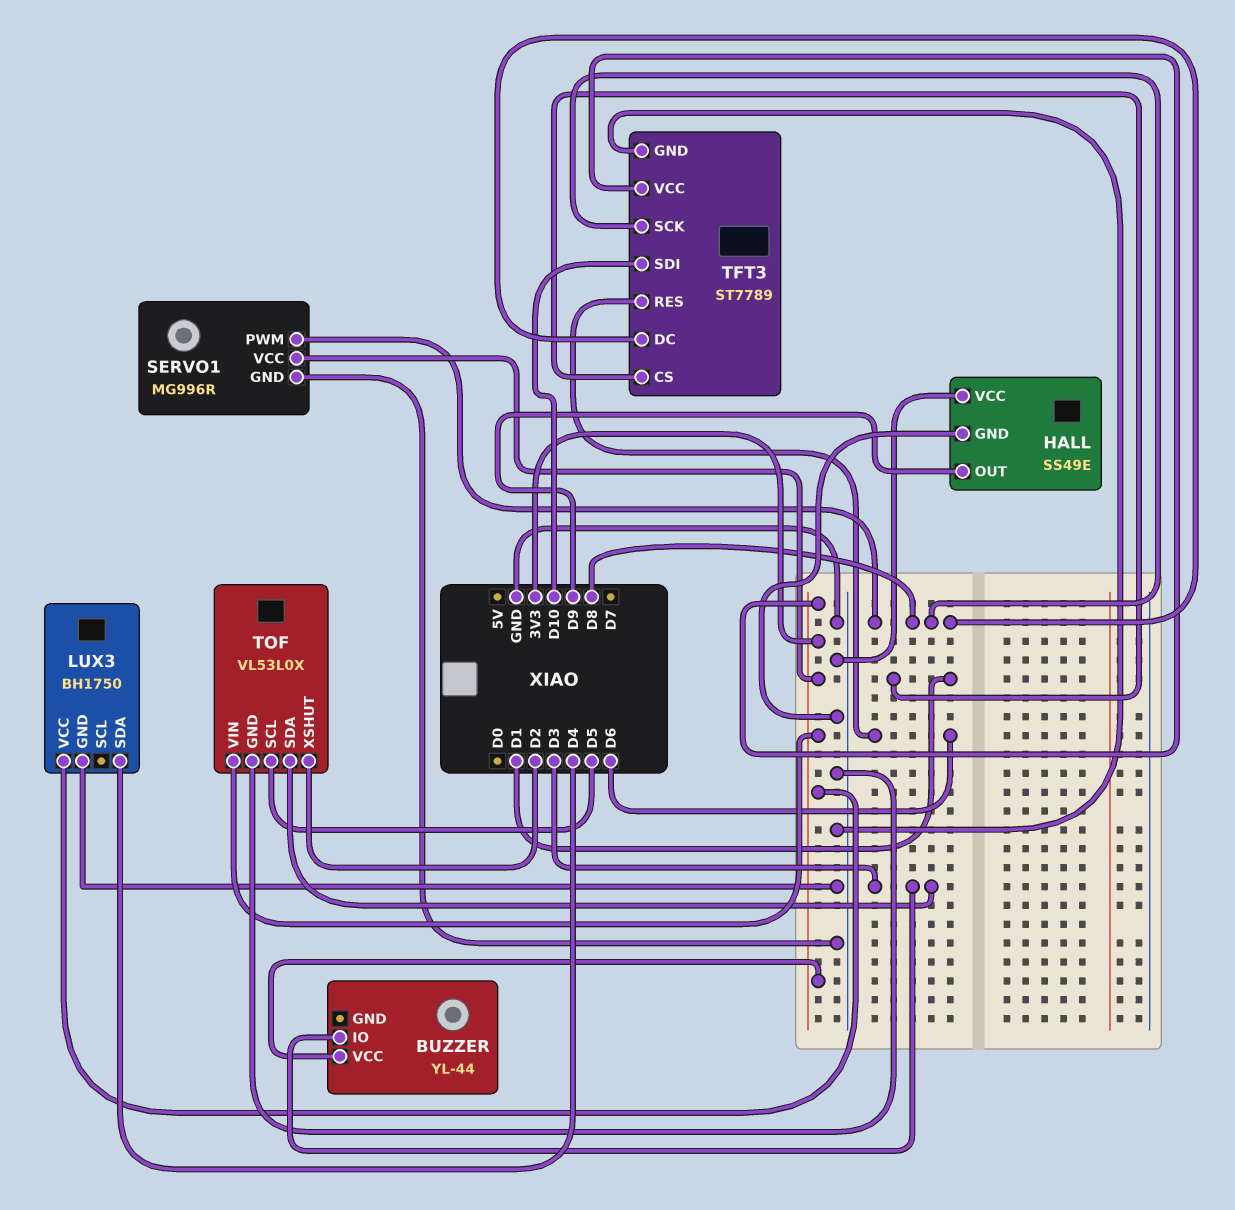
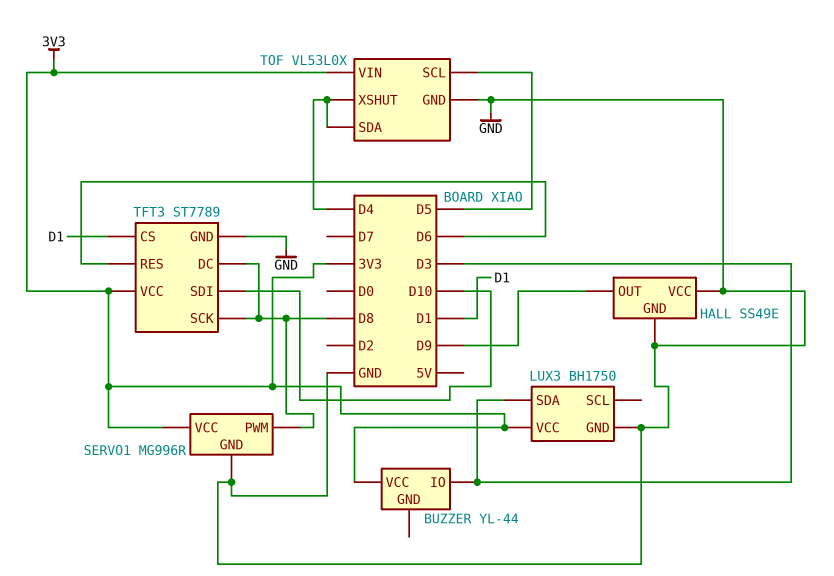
LUX3 pin SDA: D4 -> D3
TOF pin SDA: D3 -> D4
TOF pin XSHUT: D2 -> D4

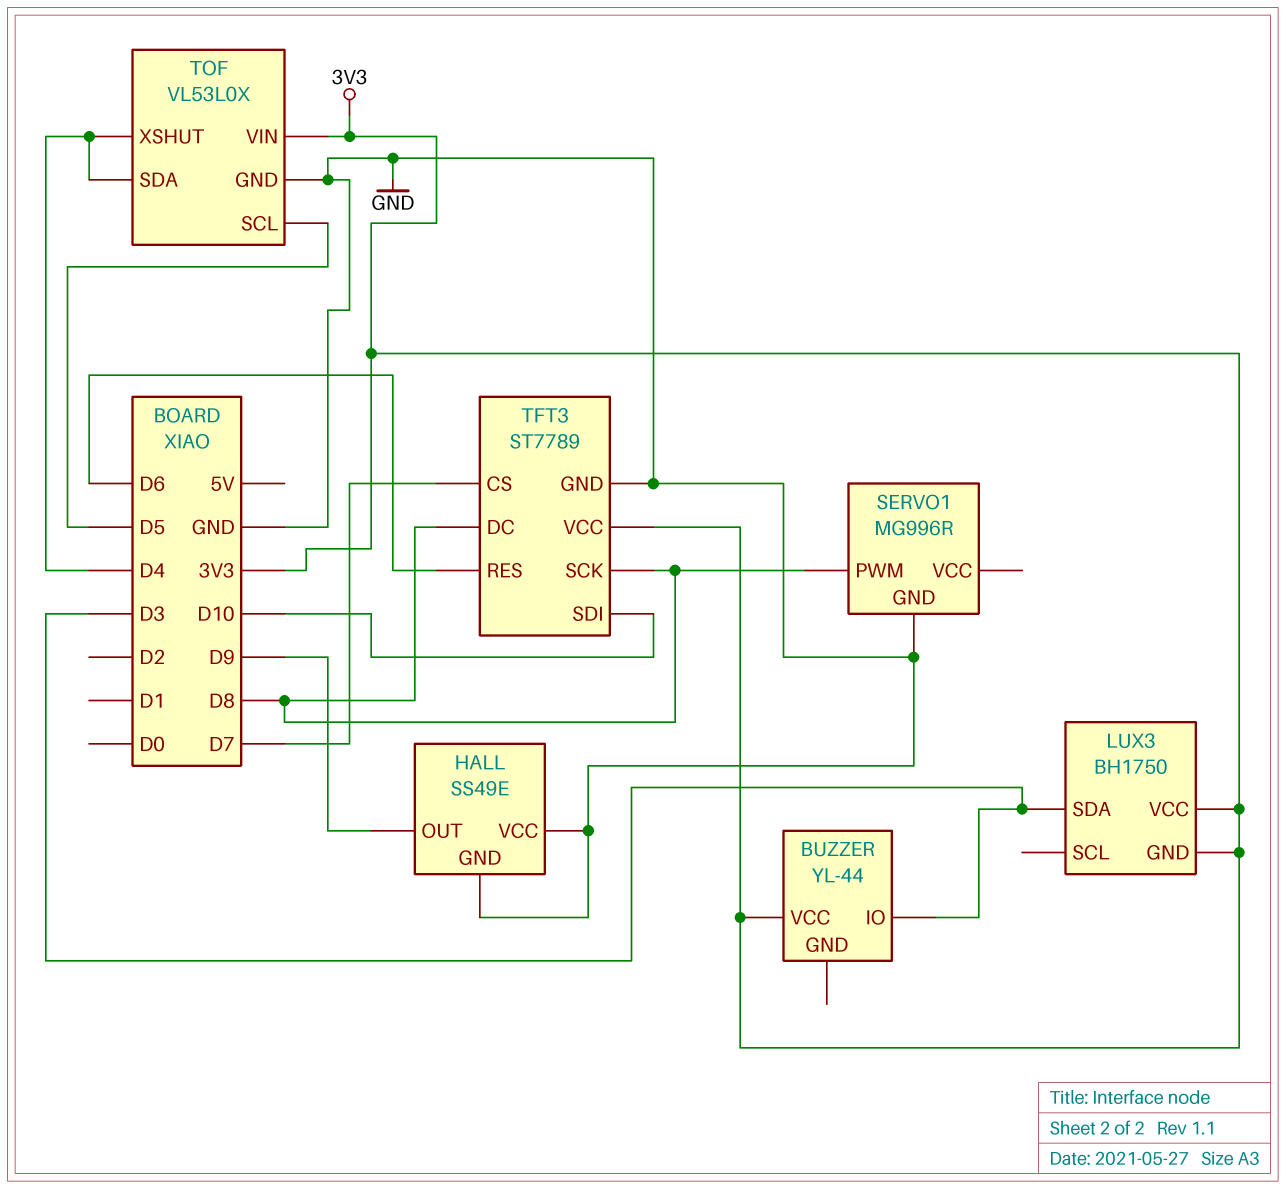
LUX3 pin GND: GND -> 3V3
SERVO1 pin VCC: 3V3 -> none
TFT3 pin CS: D1 -> D7

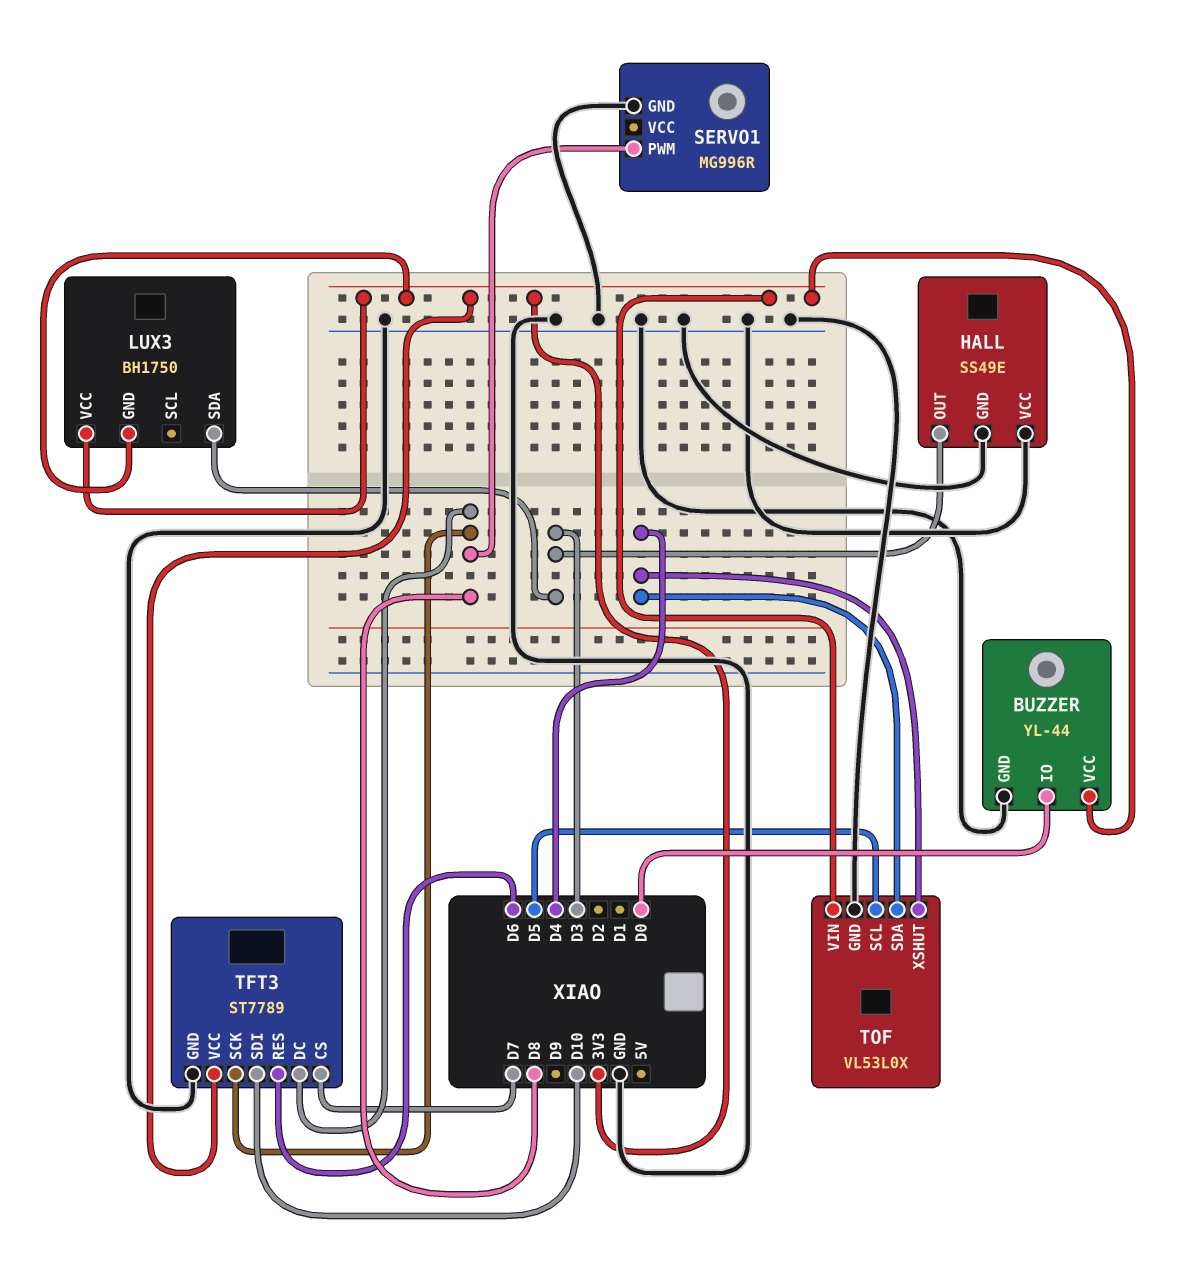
BUZZER pin GND: none -> GND
BUZZER pin IO: D3 -> D0
HALL pin OUT: D9 -> D3

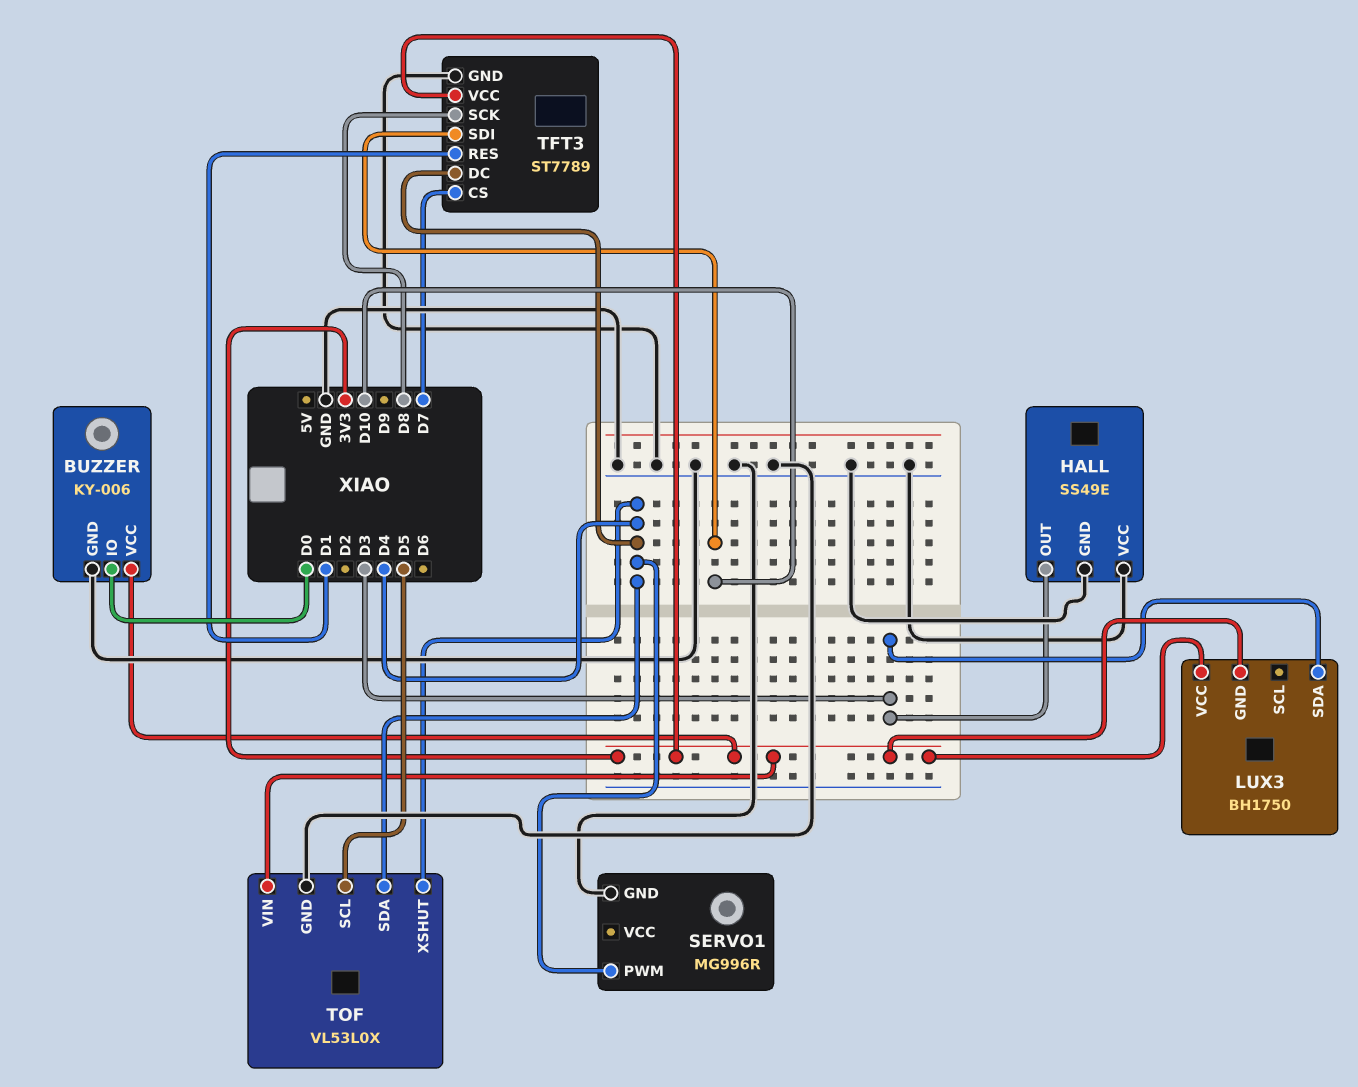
BUZZER: YL-44 -> KY-006
SERVO1 pin PWM: D8 -> D4
TFT3 pin DC: D8 -> D4
TFT3 pin RES: D6 -> D1

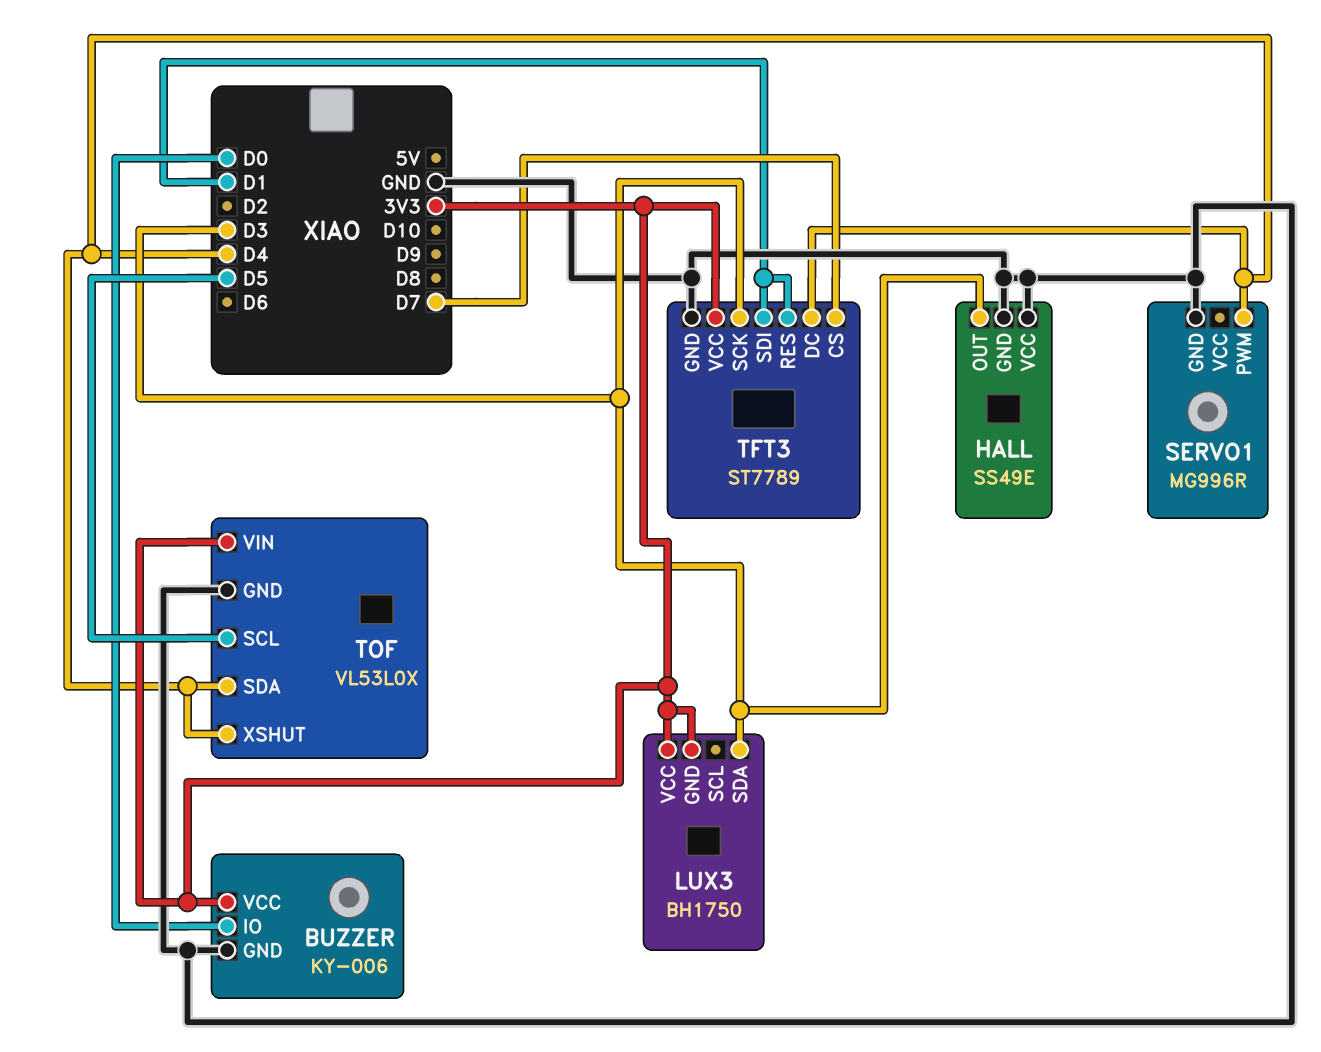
TFT3 pin SCK: D8 -> D3
TFT3 pin SDI: D10 -> D1

